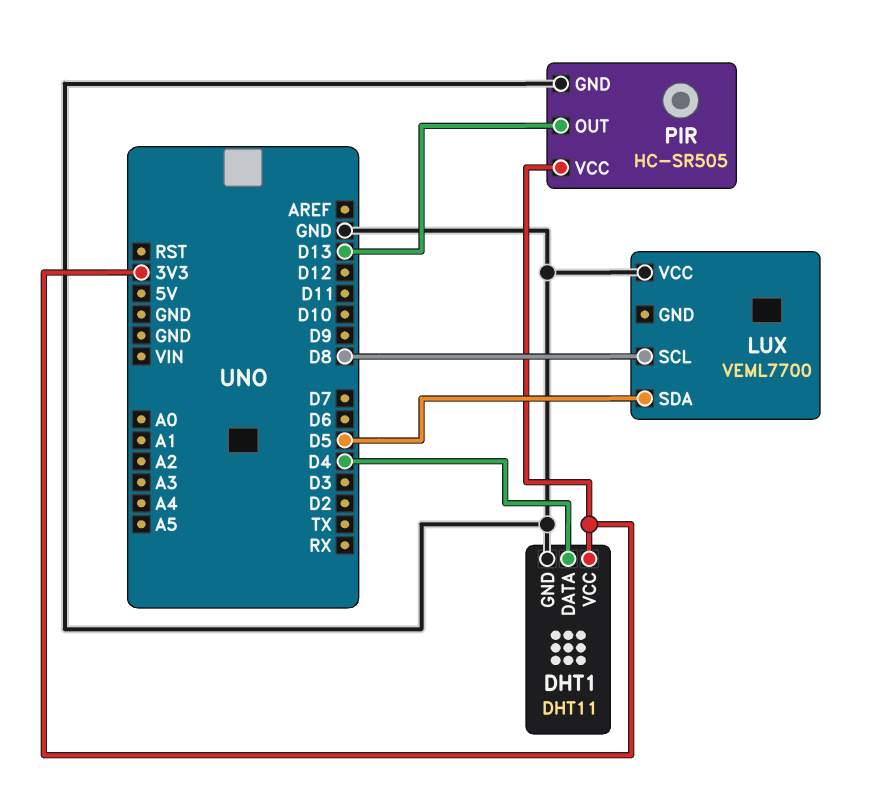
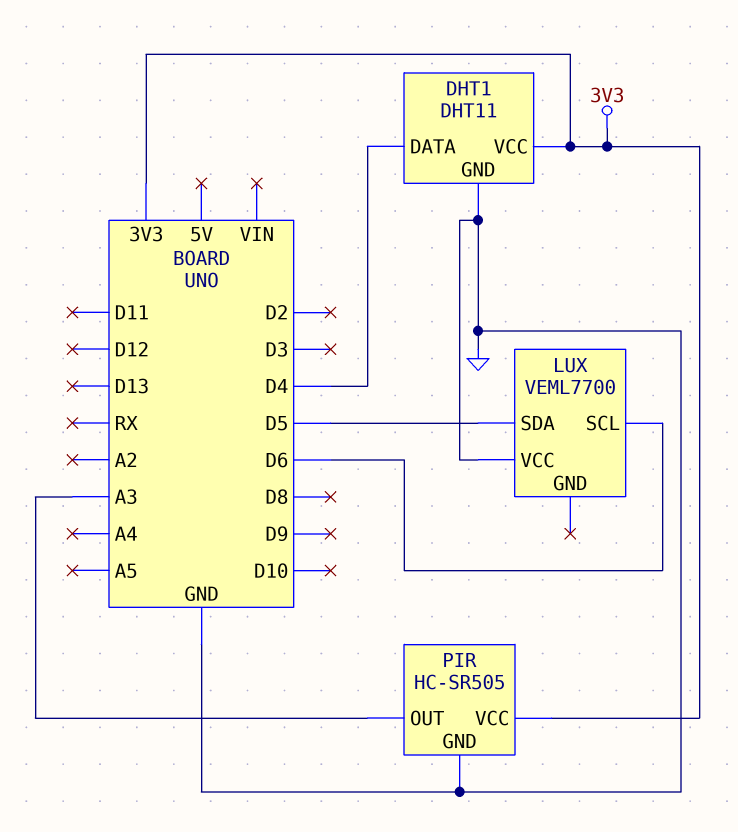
LUX pin SCL: D8 -> D6
PIR pin OUT: D13 -> A3

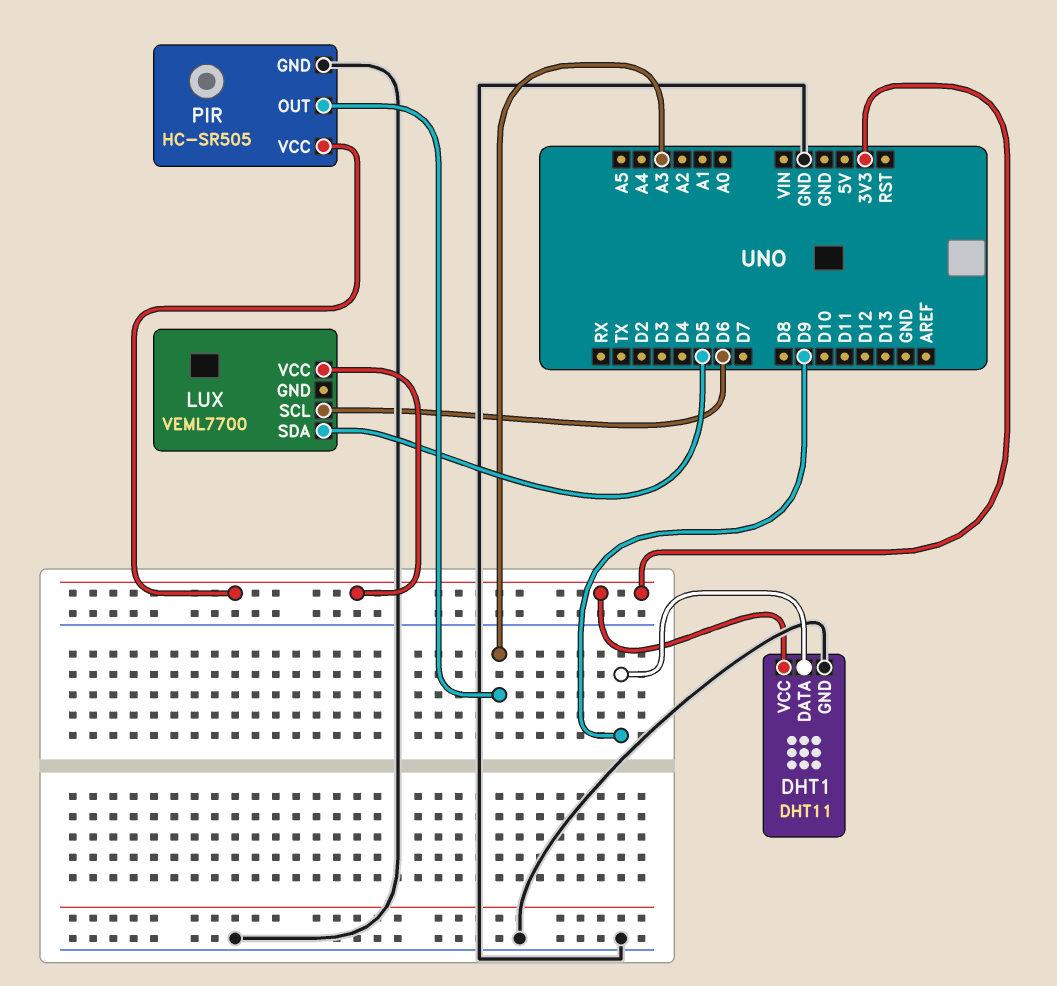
DHT1 pin DATA: D4 -> D9
LUX pin VCC: GND -> 3V3

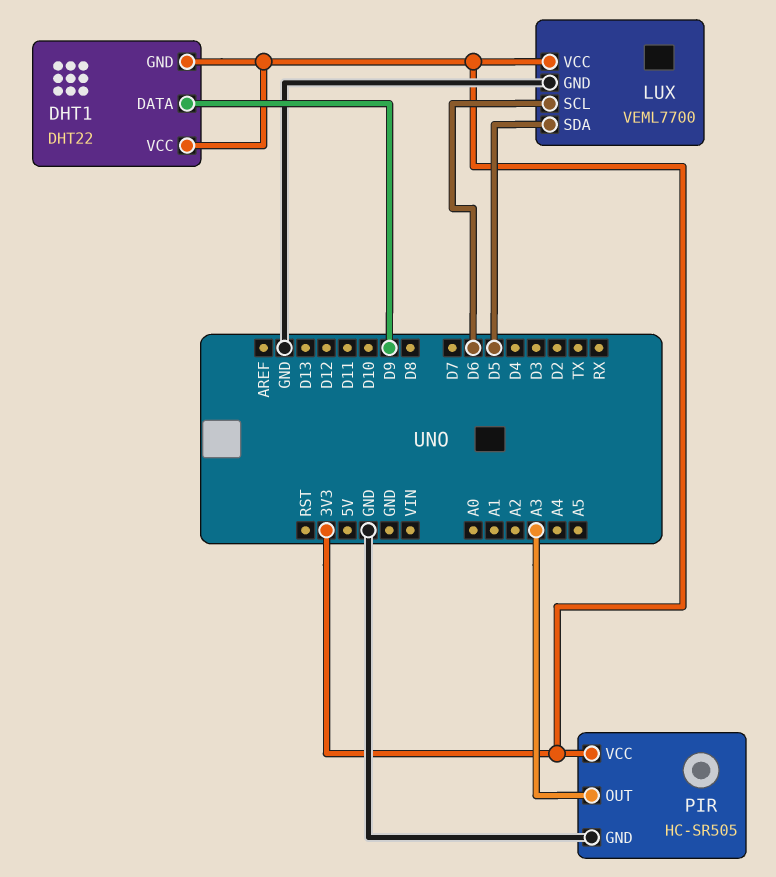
DHT1: DHT11 -> DHT22
DHT1 pin GND: GND -> 3V3
LUX pin GND: none -> GND

